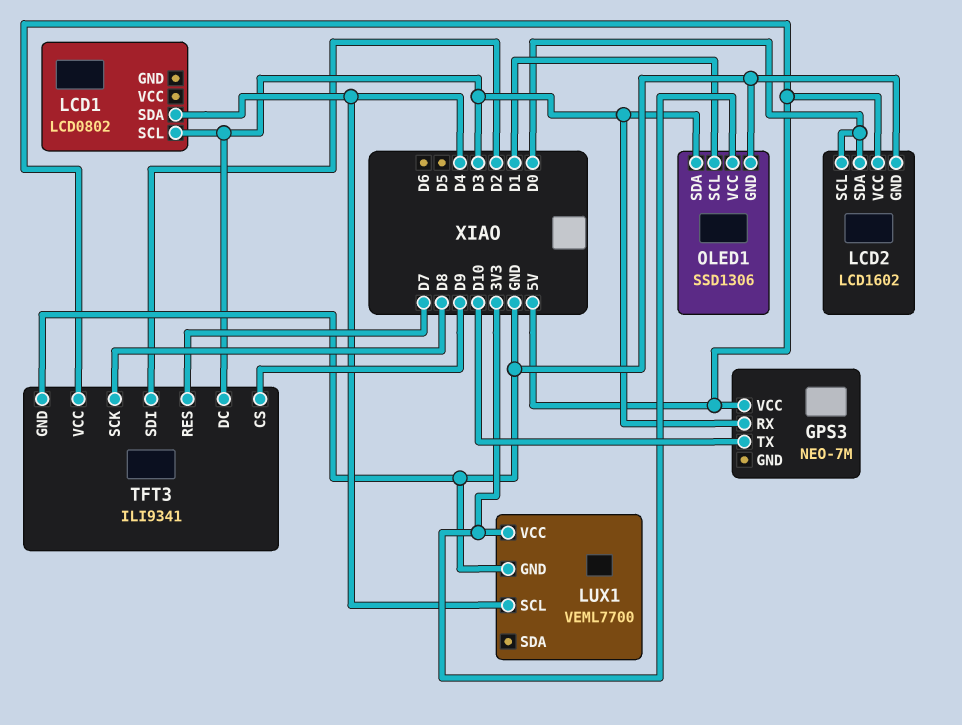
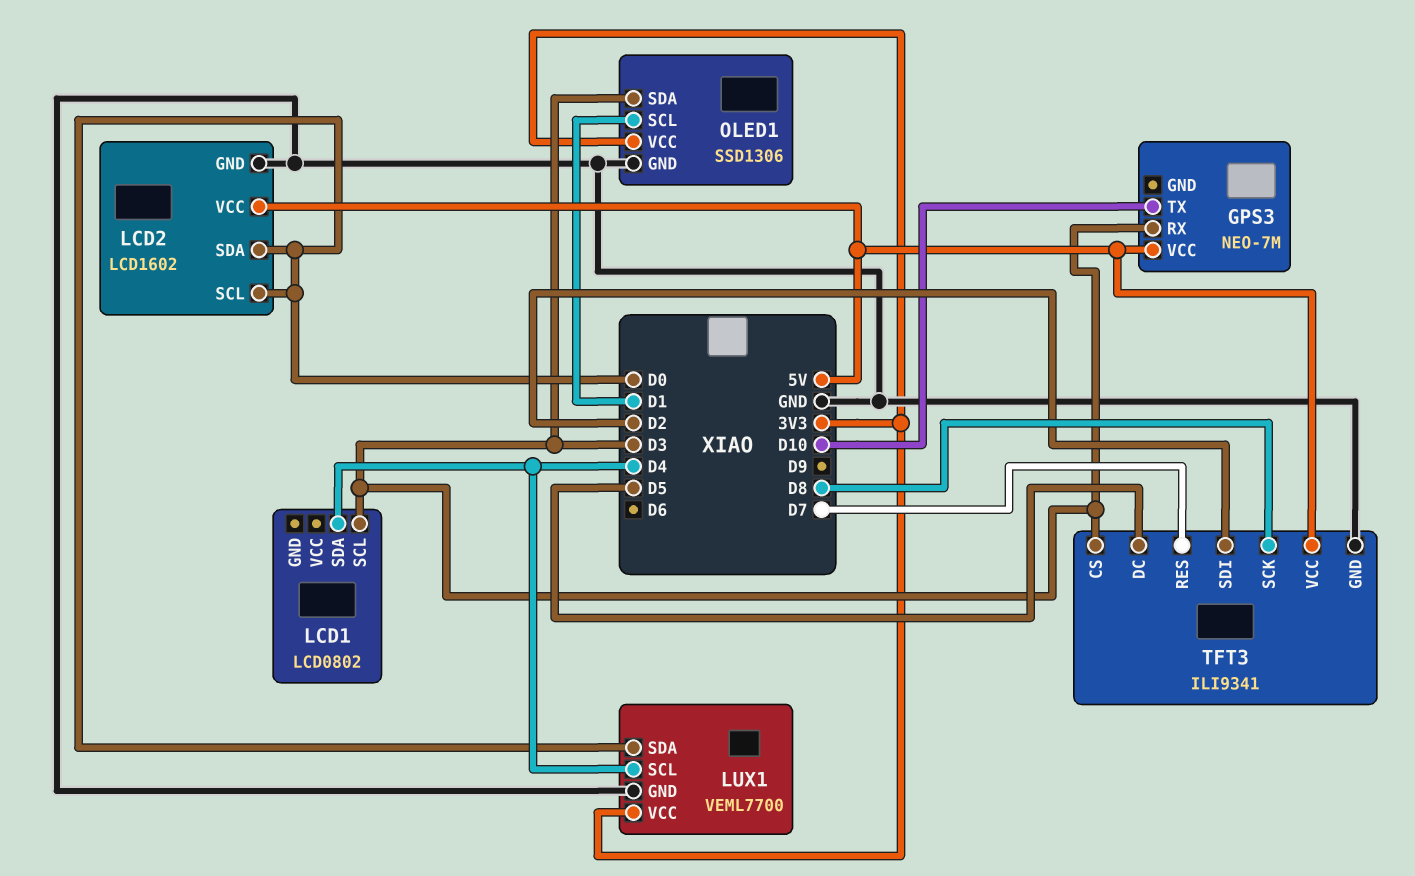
LUX1 pin SDA: none -> D0
TFT3 pin CS: D9 -> D3
TFT3 pin DC: D3 -> D5

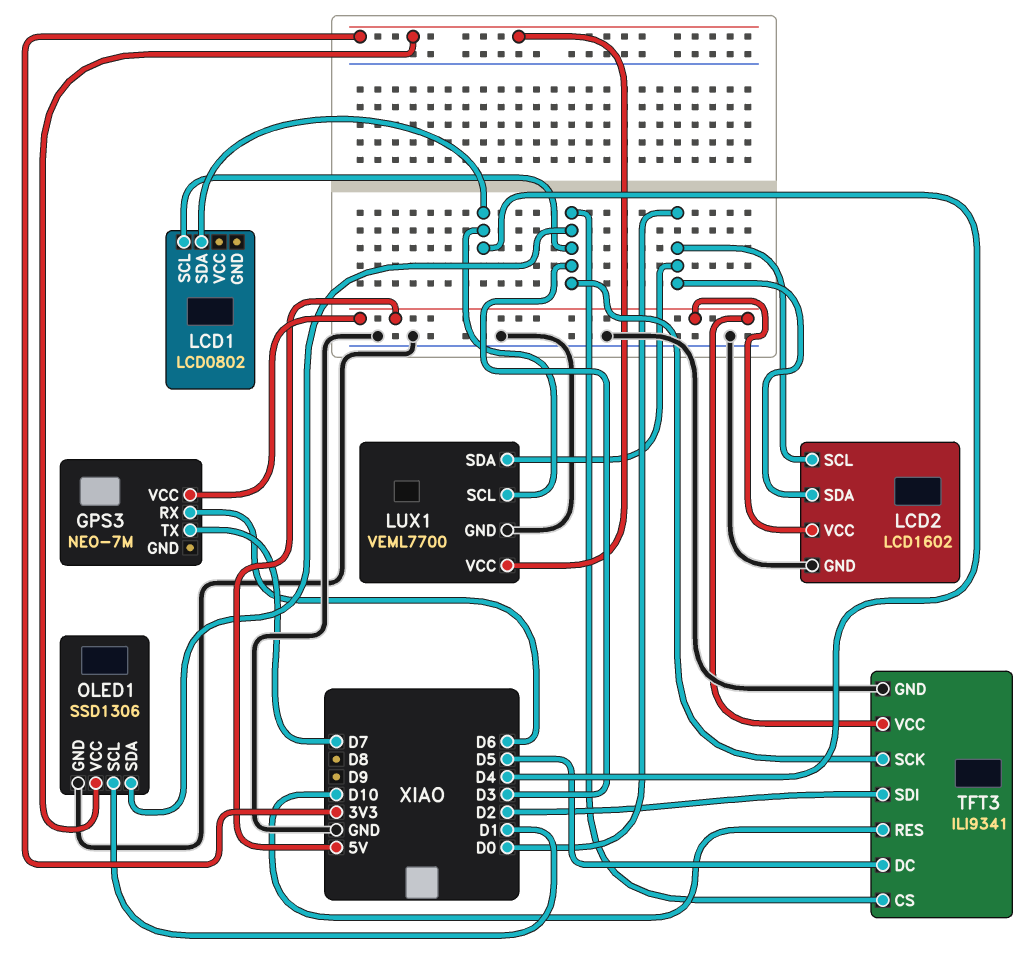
GPS3 pin RX: D3 -> D6
GPS3 pin TX: D10 -> D7
TFT3 pin RES: D7 -> D10
TFT3 pin SCK: D8 -> D3

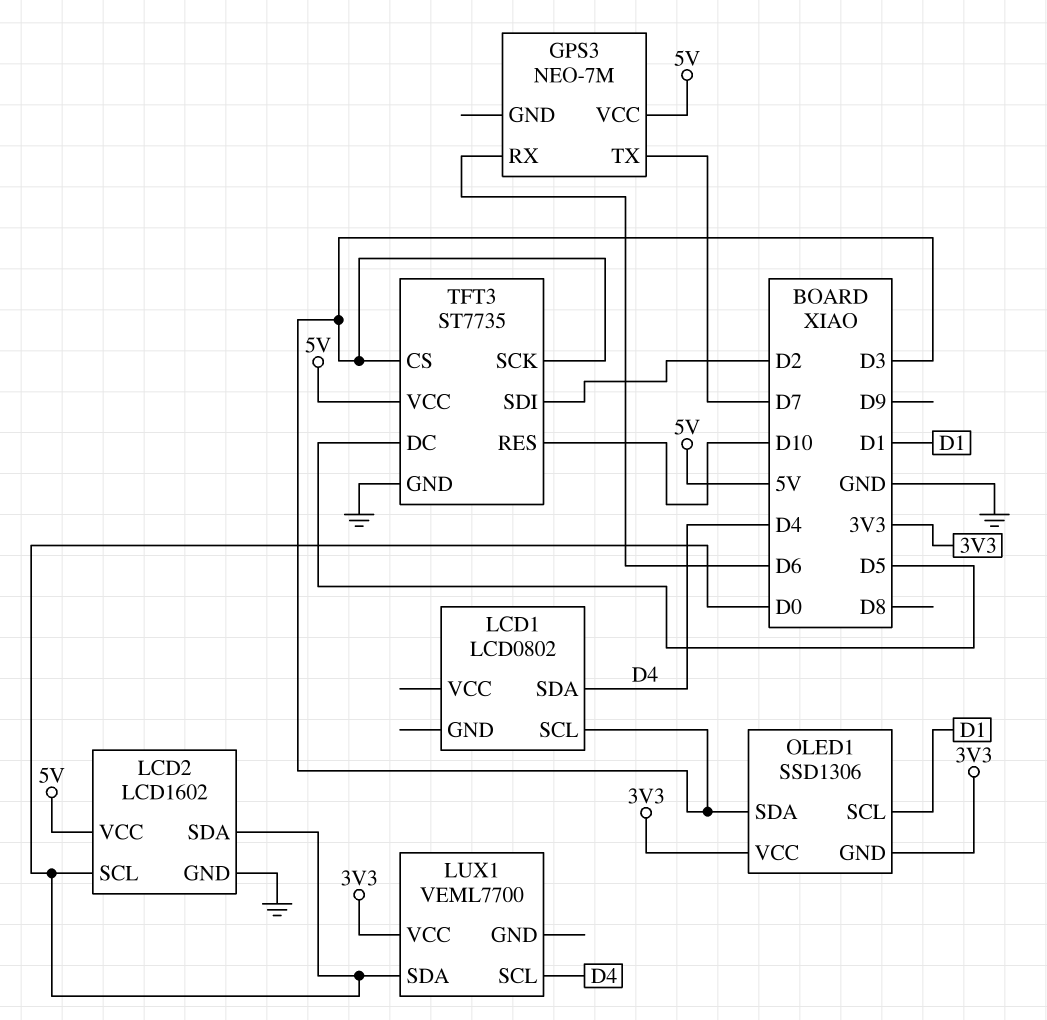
LUX1 pin GND: GND -> none
OLED1 pin GND: GND -> 3V3
TFT3: ILI9341 -> ST7735

